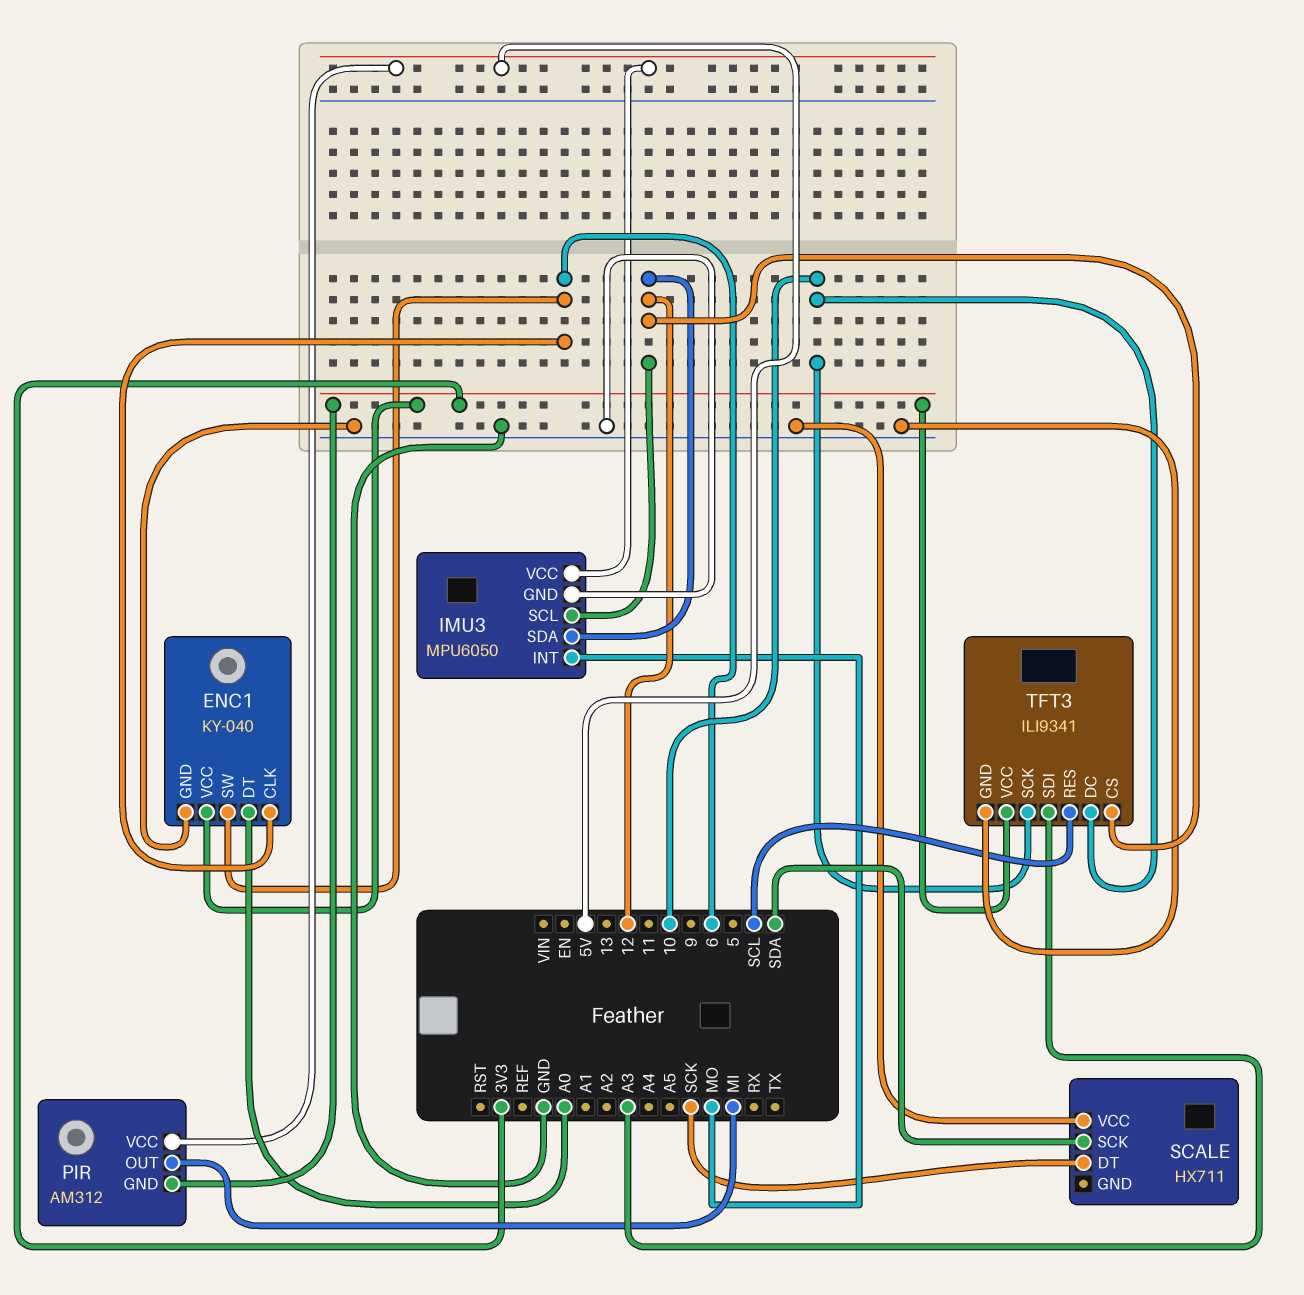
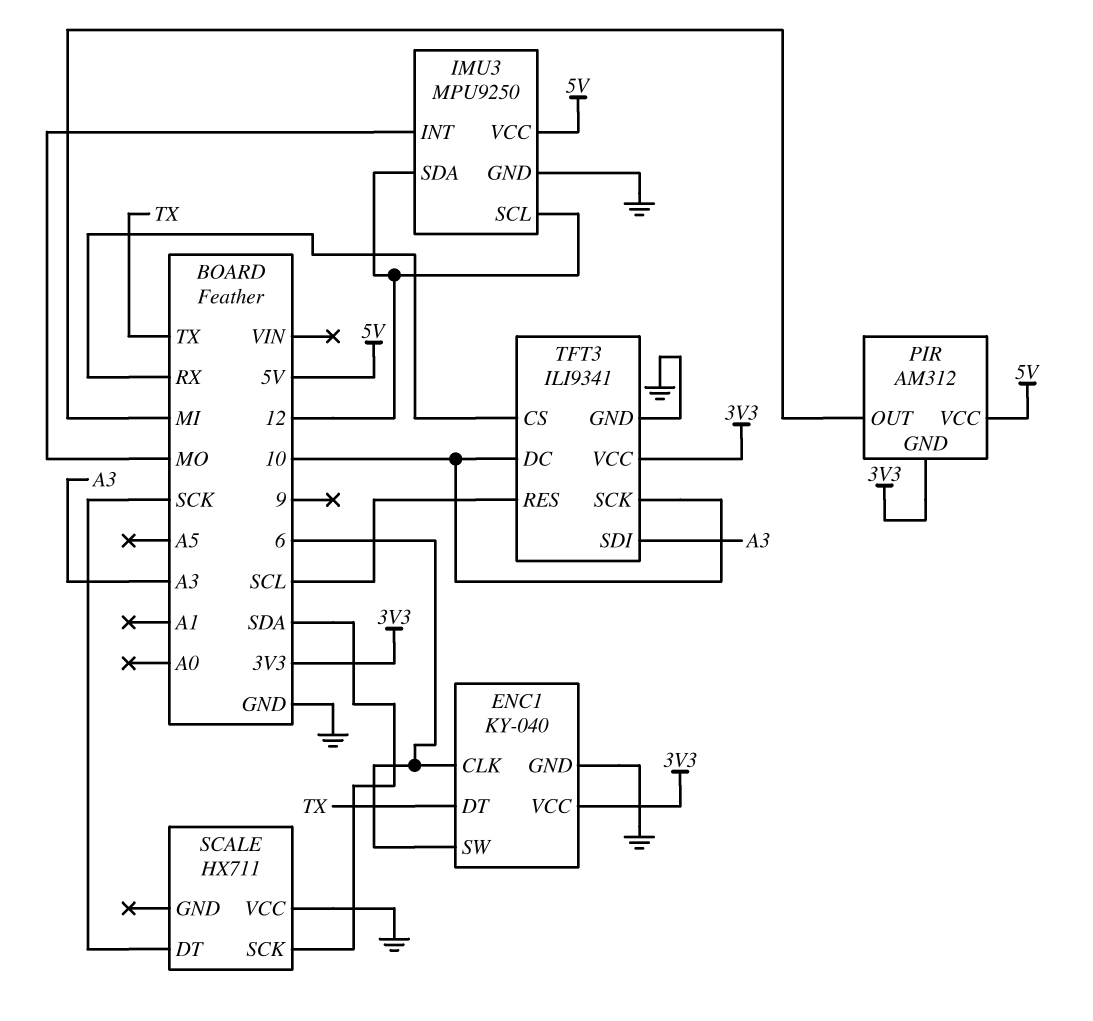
ENC1 pin DT: A0 -> TX
IMU3: MPU6050 -> MPU9250
TFT3 pin CS: 12 -> RX

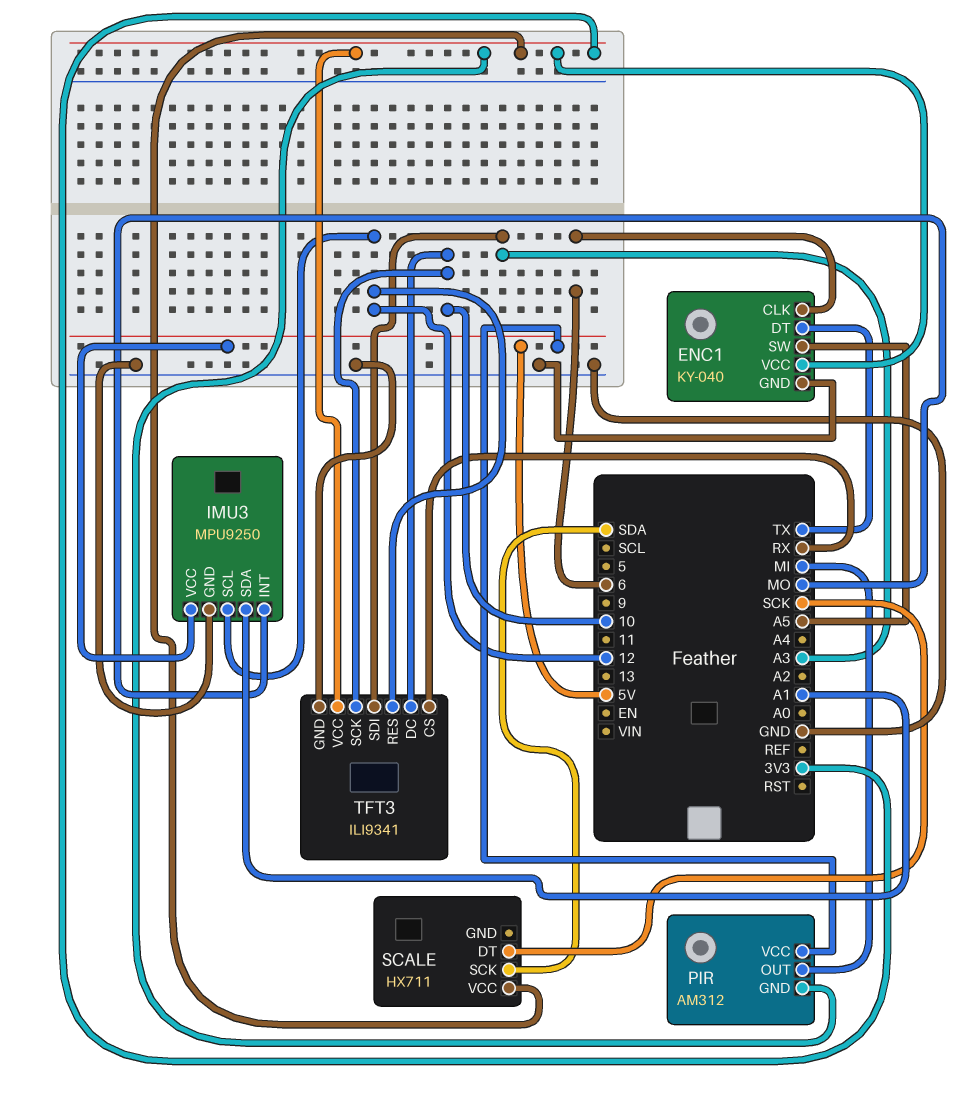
ENC1 pin SW: 6 -> A5
IMU3 pin SDA: 12 -> A1
SCALE pin VCC: GND -> 3V3
TFT3 pin RES: SCL -> 12

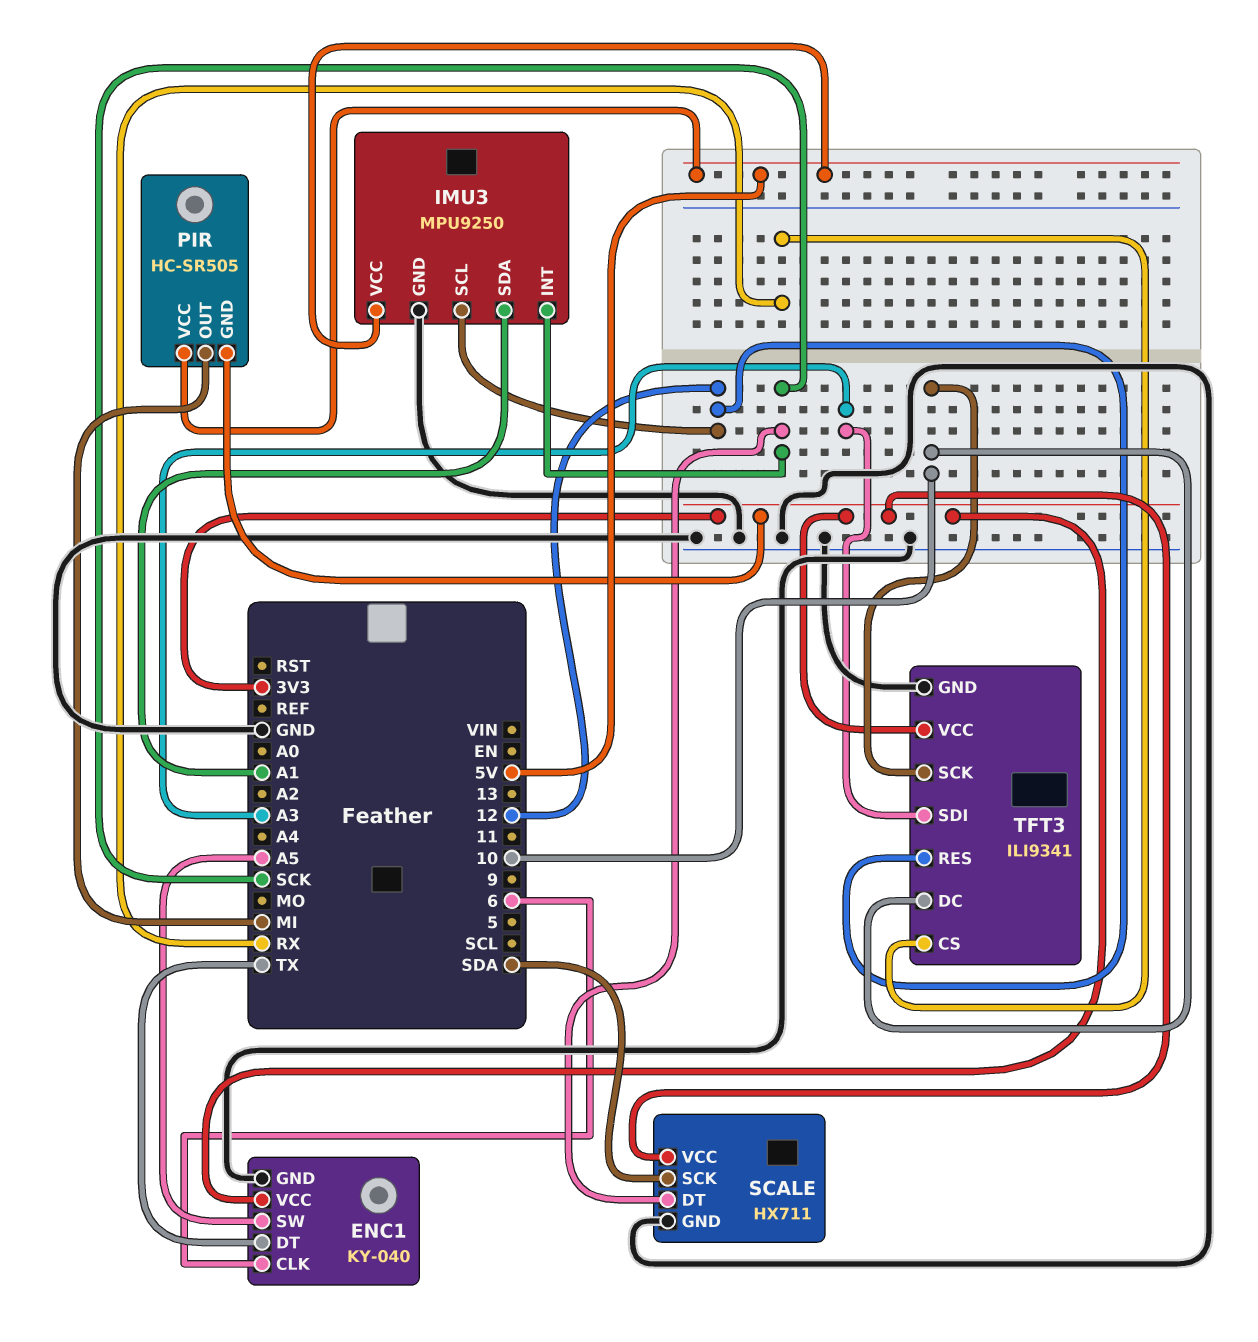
IMU3 pin INT: MO -> SCK
PIR: AM312 -> HC-SR505
SCALE pin GND: none -> GND

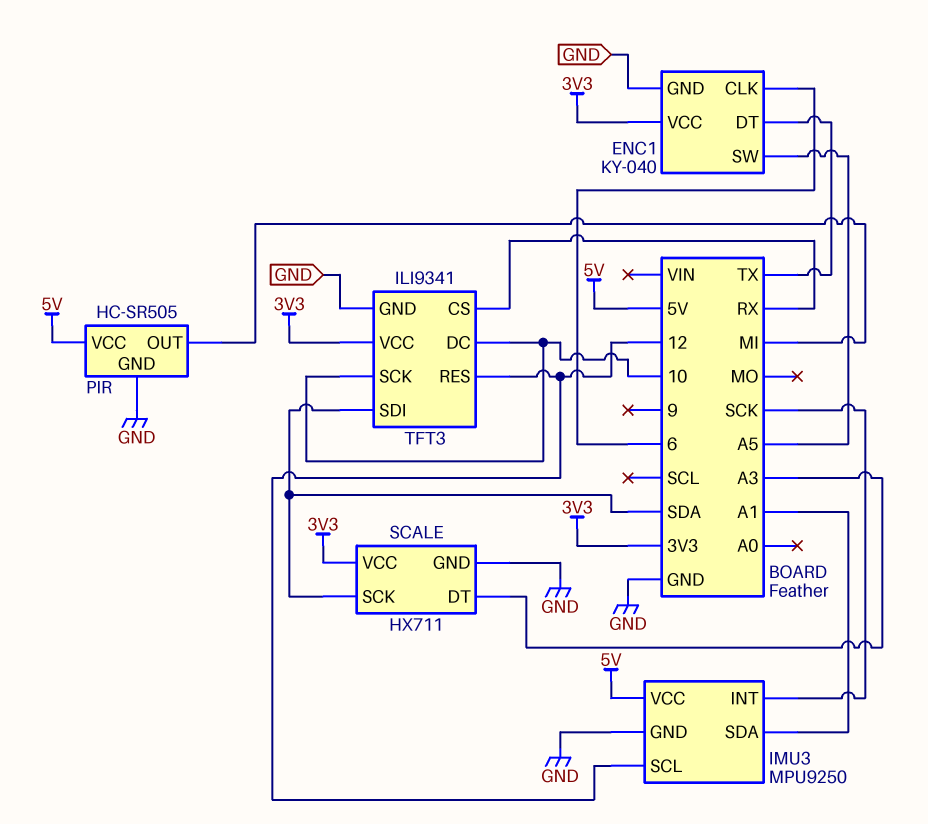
PIR pin GND: 3V3 -> GND
SCALE pin DT: SCK -> A3
TFT3 pin SDI: A3 -> SDA

